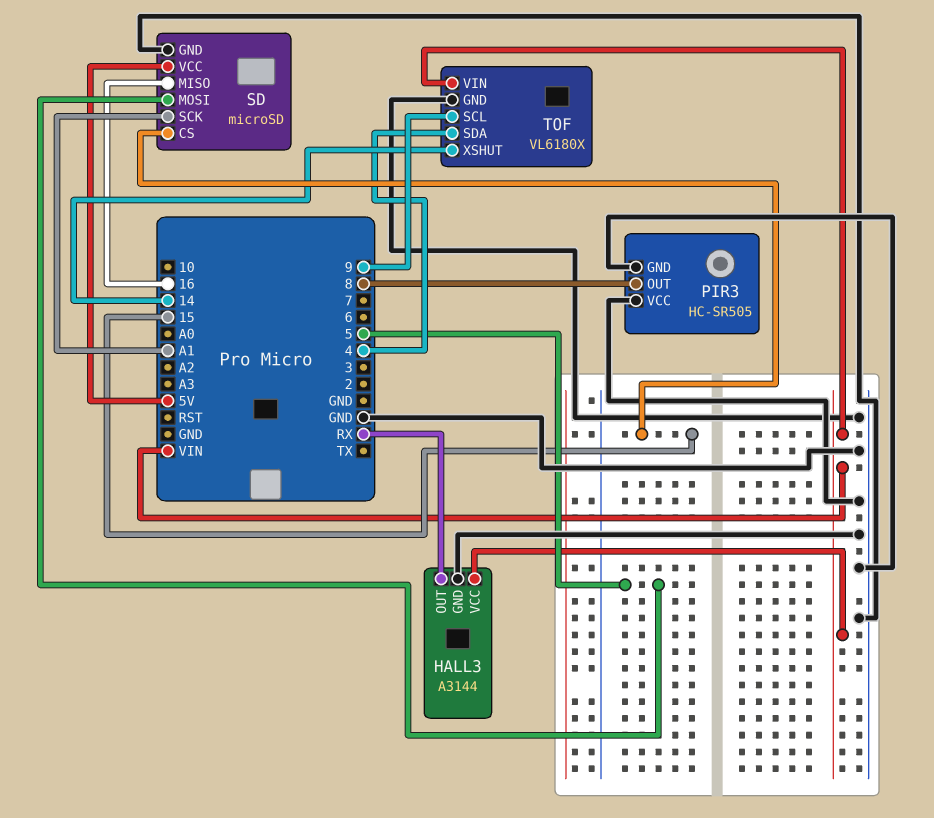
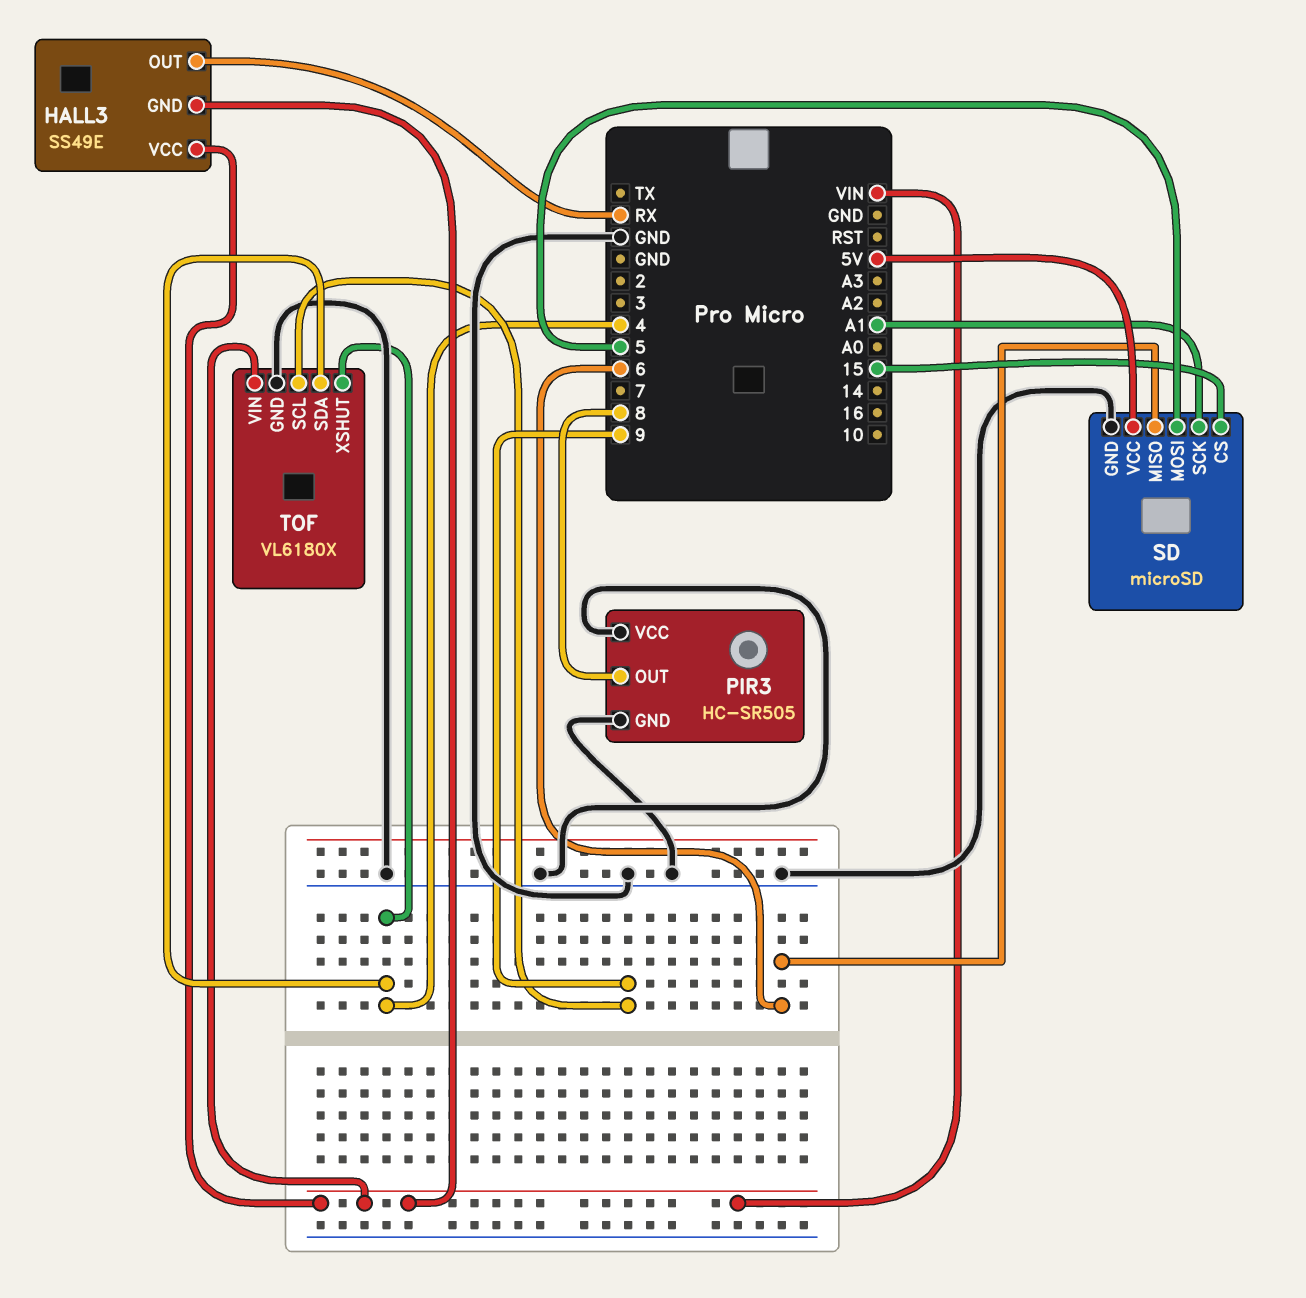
HALL3: A3144 -> SS49E
HALL3 pin GND: GND -> VIN
SD pin MISO: 16 -> 6
TOF pin XSHUT: 14 -> 4

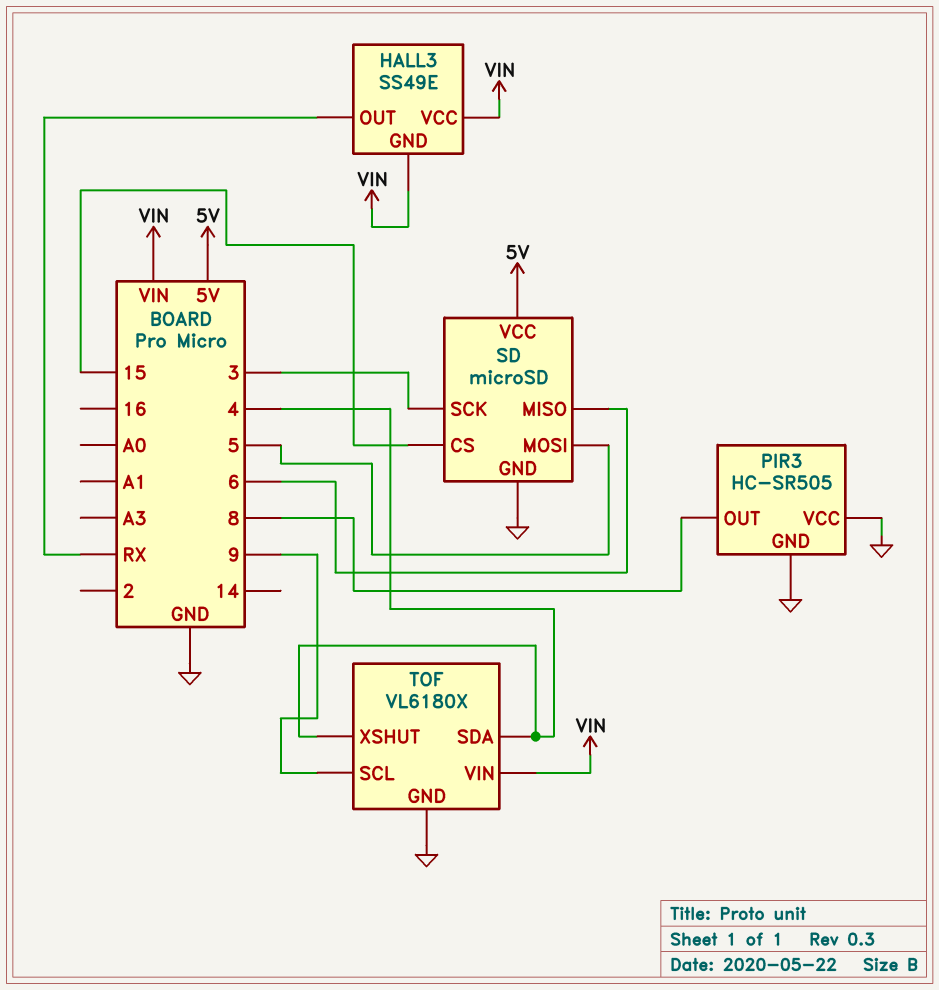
SD pin SCK: A1 -> 3

